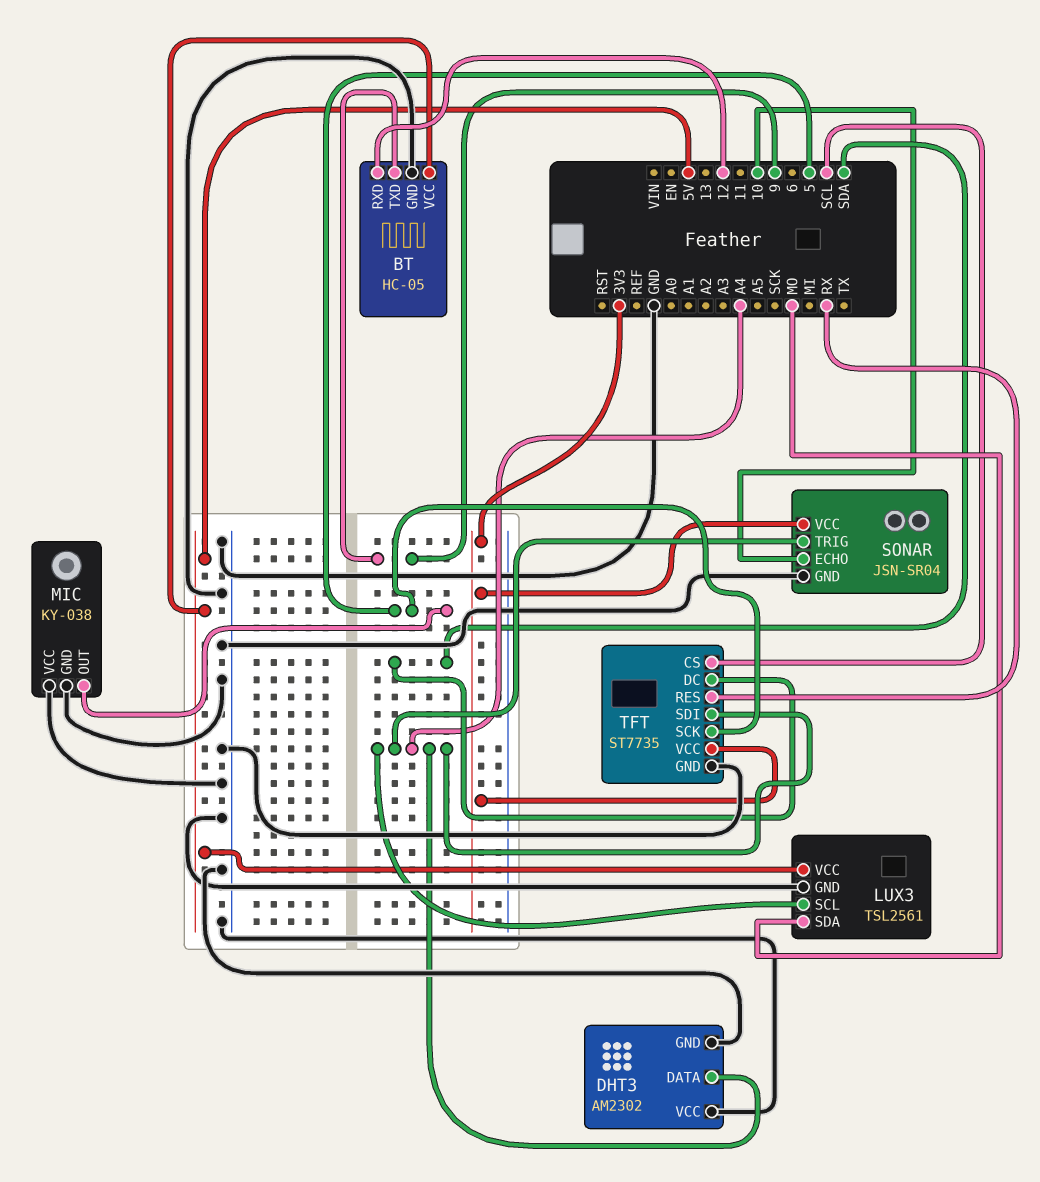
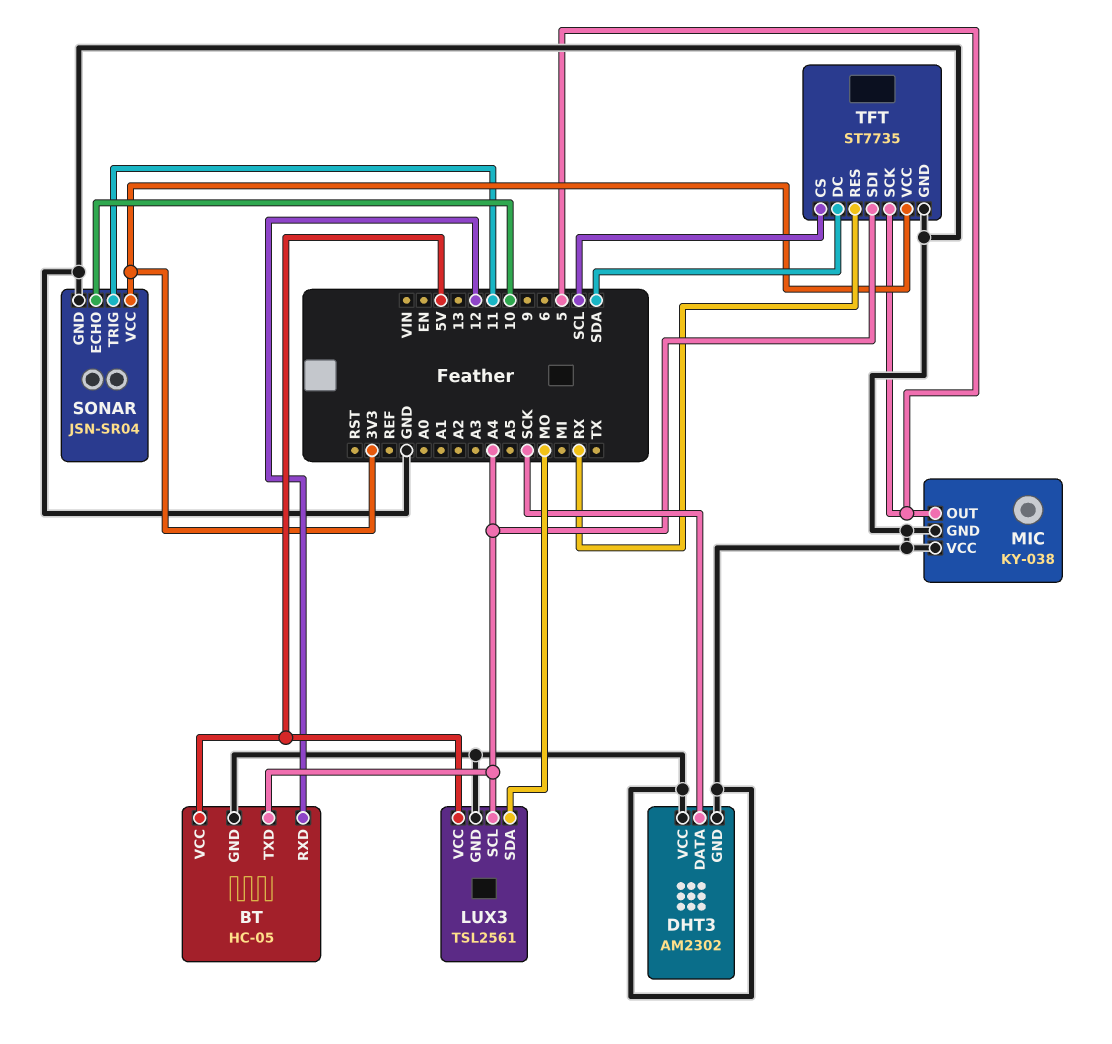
BT pin TXD: 9 -> A4
DHT3 pin DATA: A4 -> SCK
SONAR pin TRIG: A4 -> 11

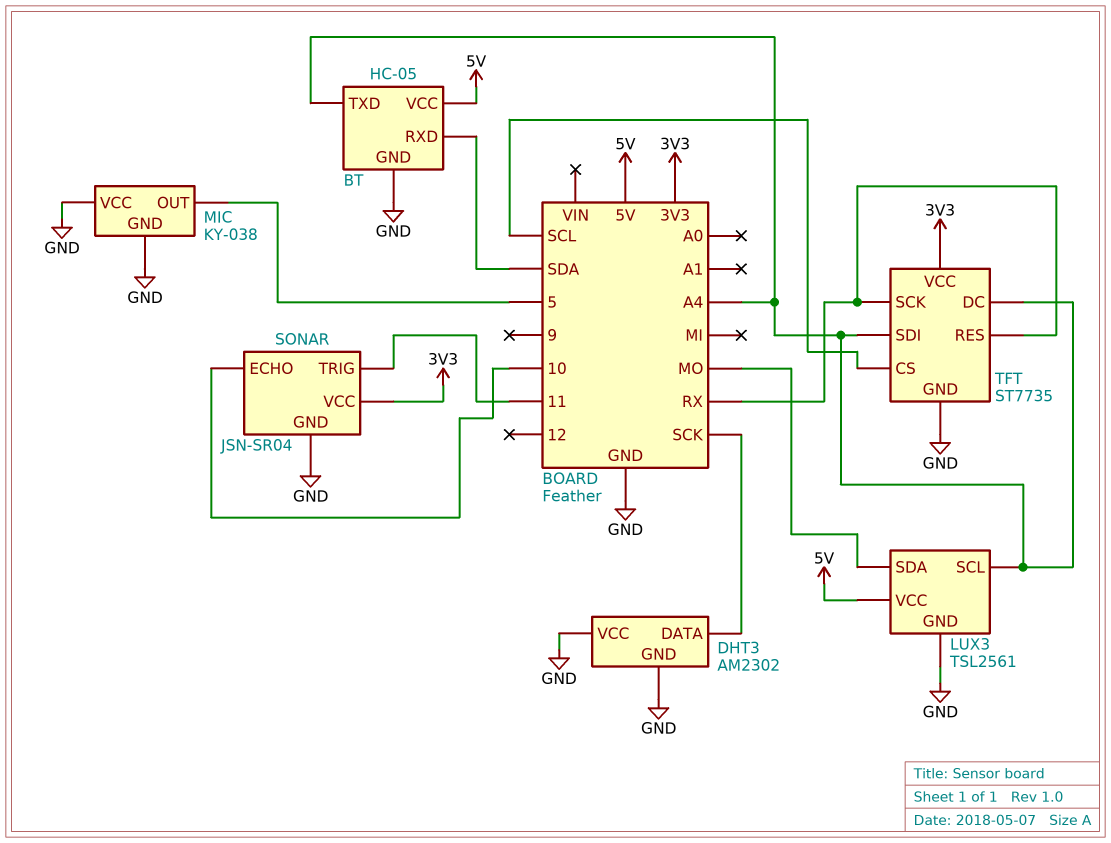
BT pin RXD: 12 -> SDA
TFT pin DC: SDA -> A4
TFT pin SCK: 5 -> RX

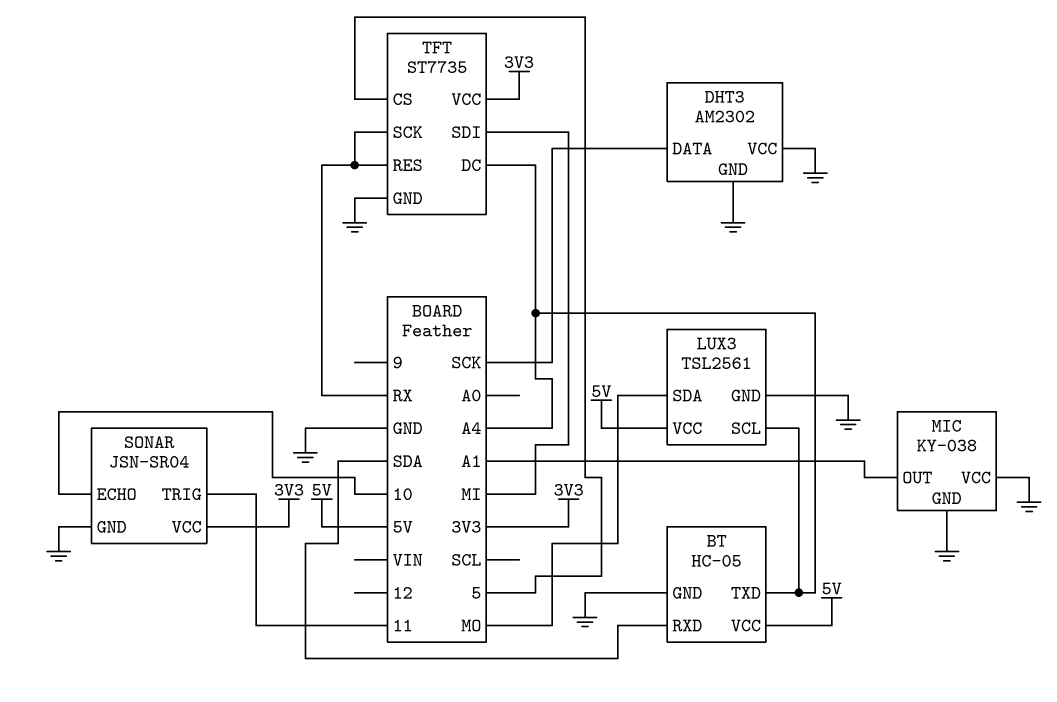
MIC pin OUT: 5 -> A1
TFT pin CS: SCL -> 5
TFT pin SDI: A4 -> MI

